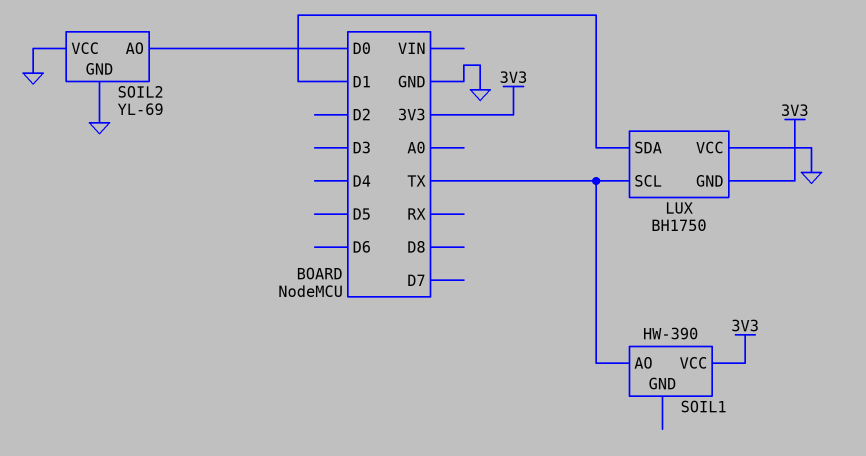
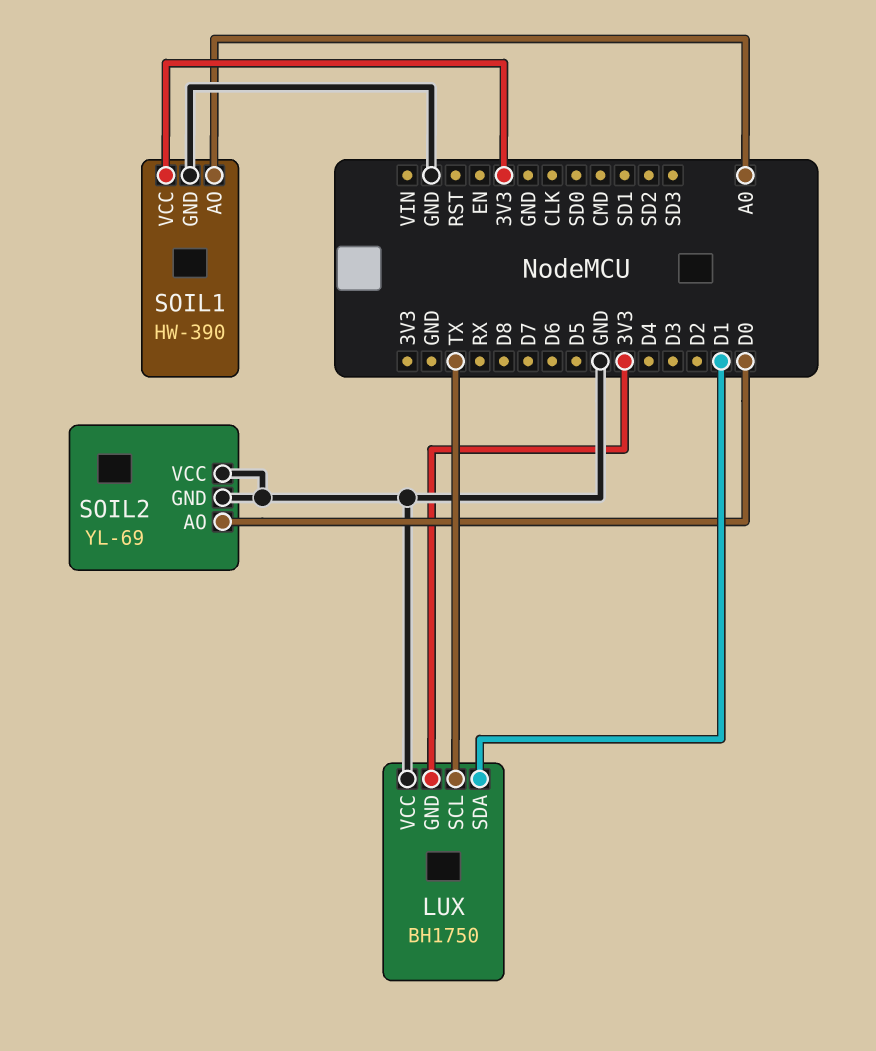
SOIL1 pin AO: TX -> A0
SOIL1 pin GND: none -> GND

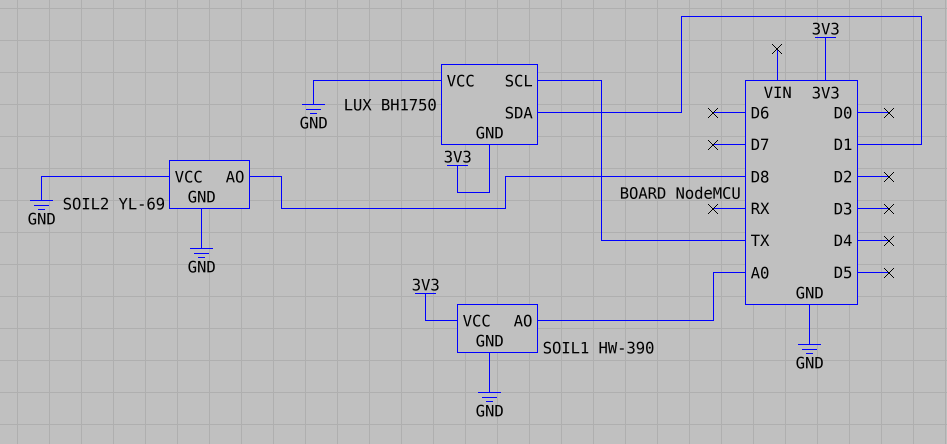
SOIL2 pin AO: D0 -> D8

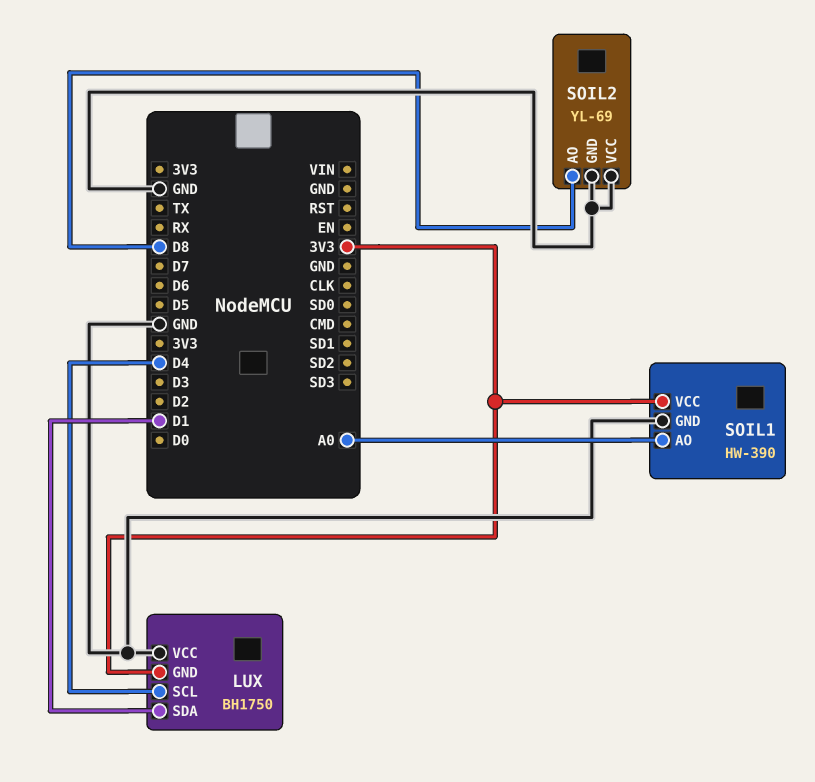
LUX pin SCL: TX -> D4

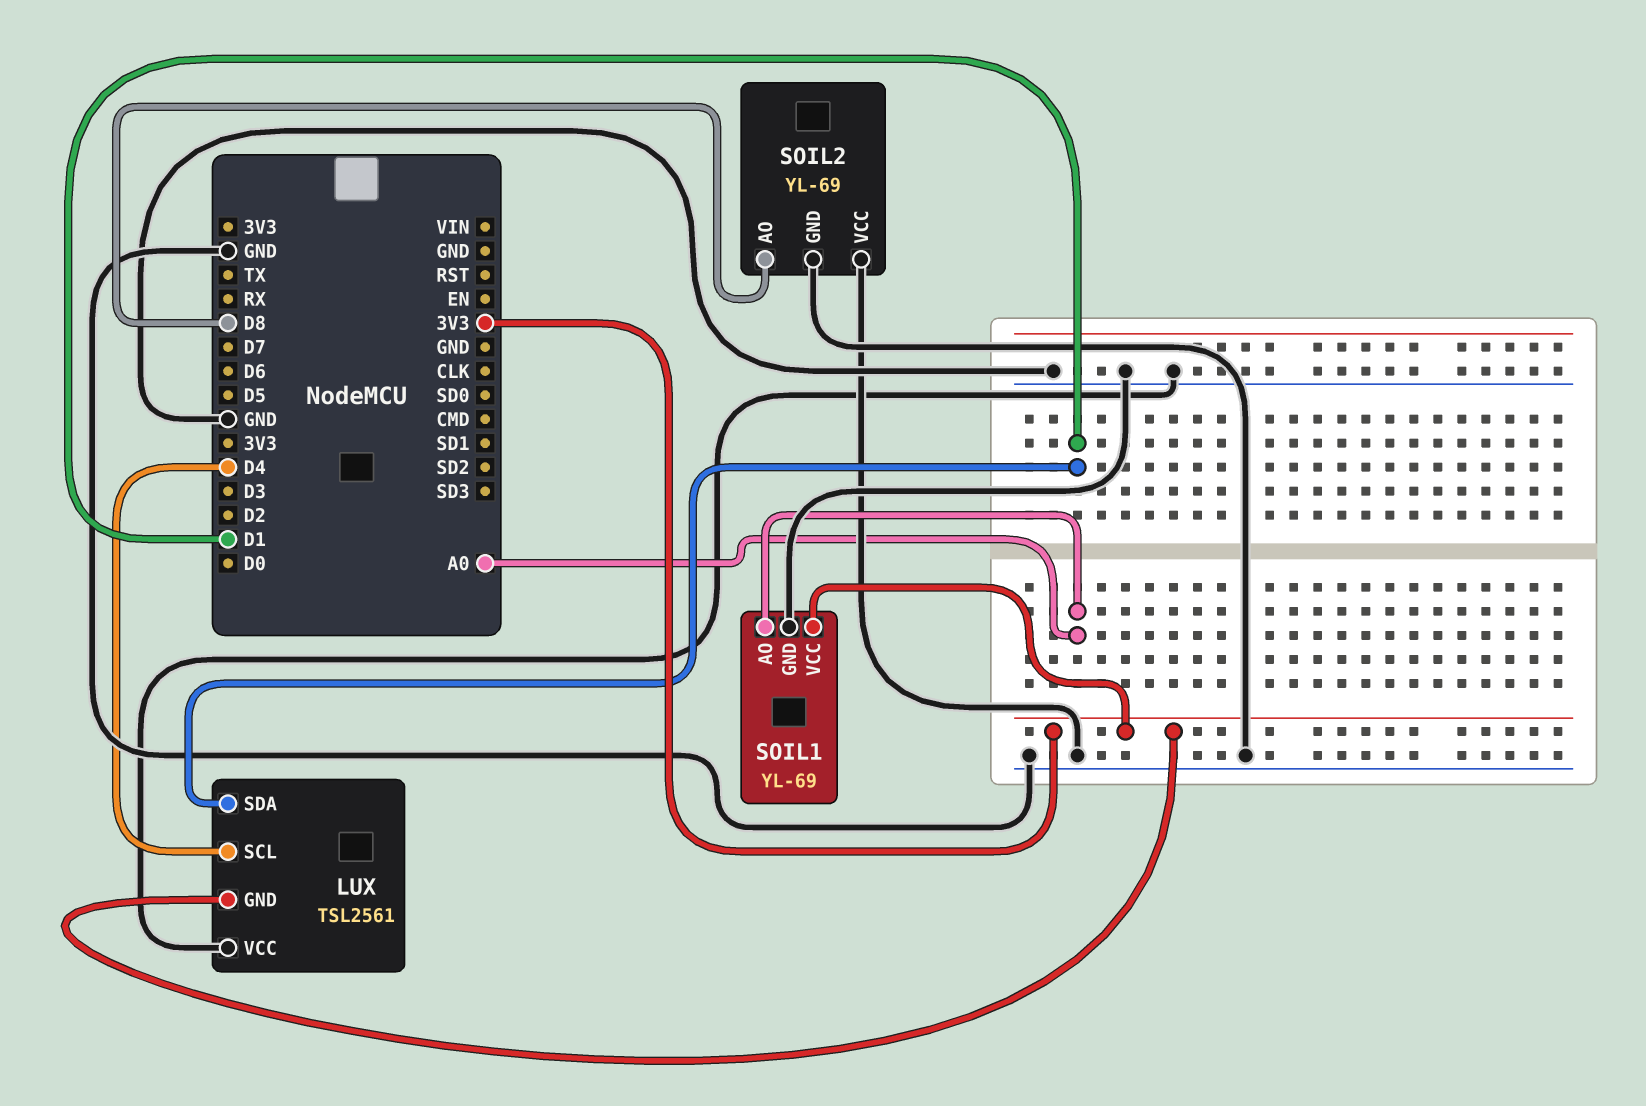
LUX: BH1750 -> TSL2561
SOIL1: HW-390 -> YL-69

